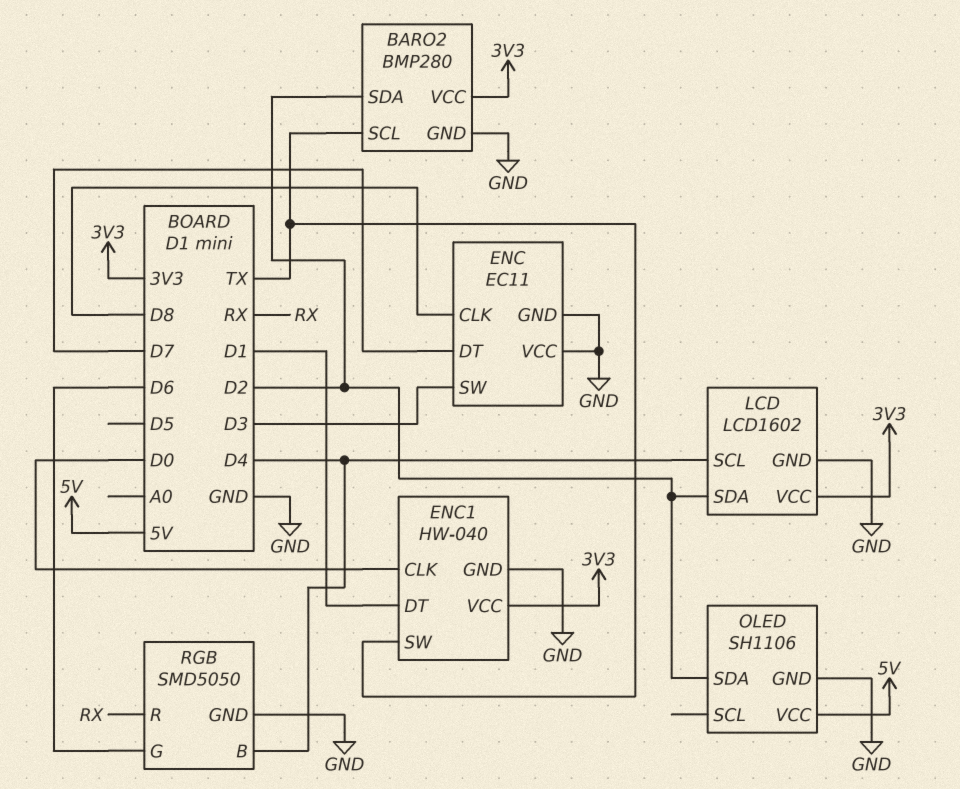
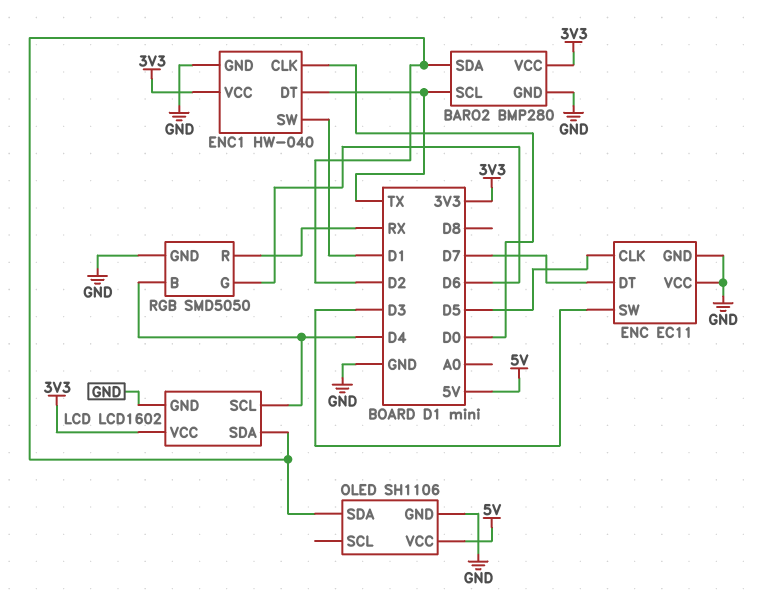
ENC pin CLK: D8 -> D5
ENC1 pin DT: D1 -> TX
ENC1 pin SW: TX -> D1

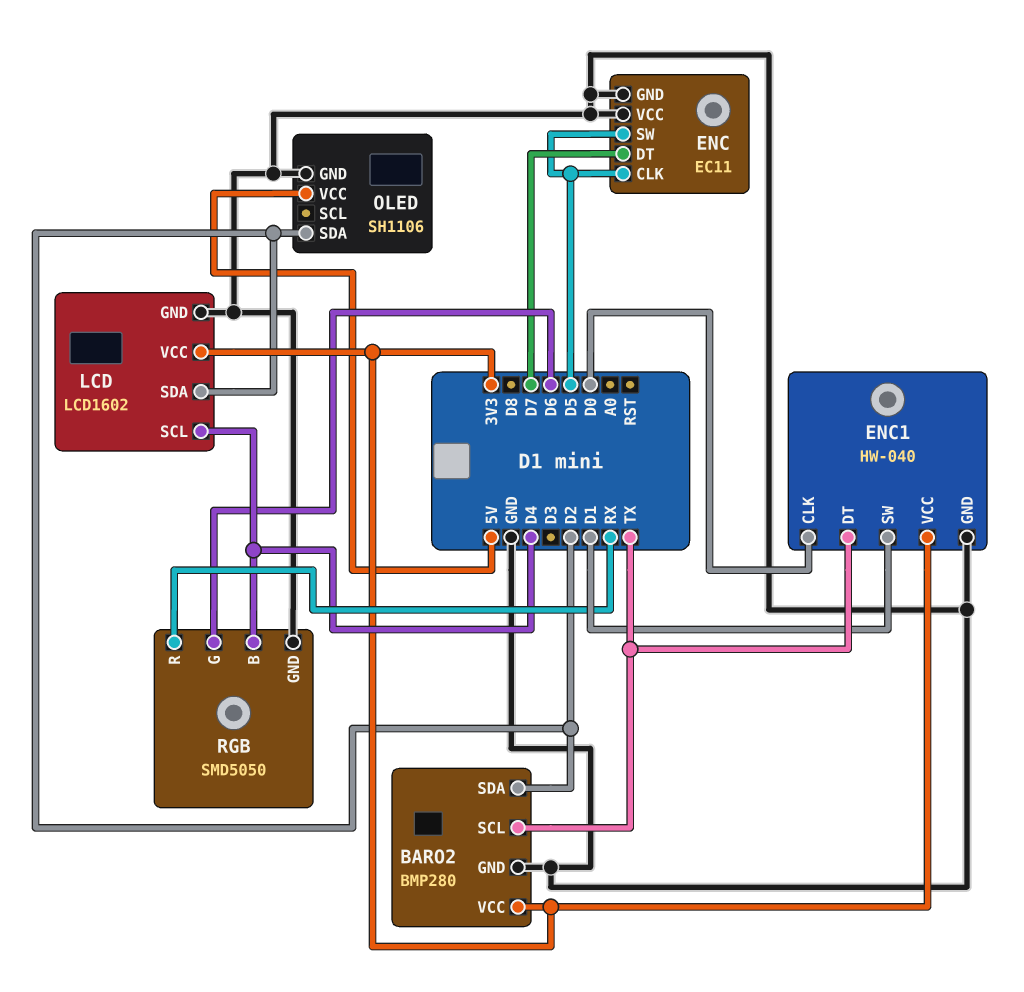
ENC pin SW: D3 -> D5

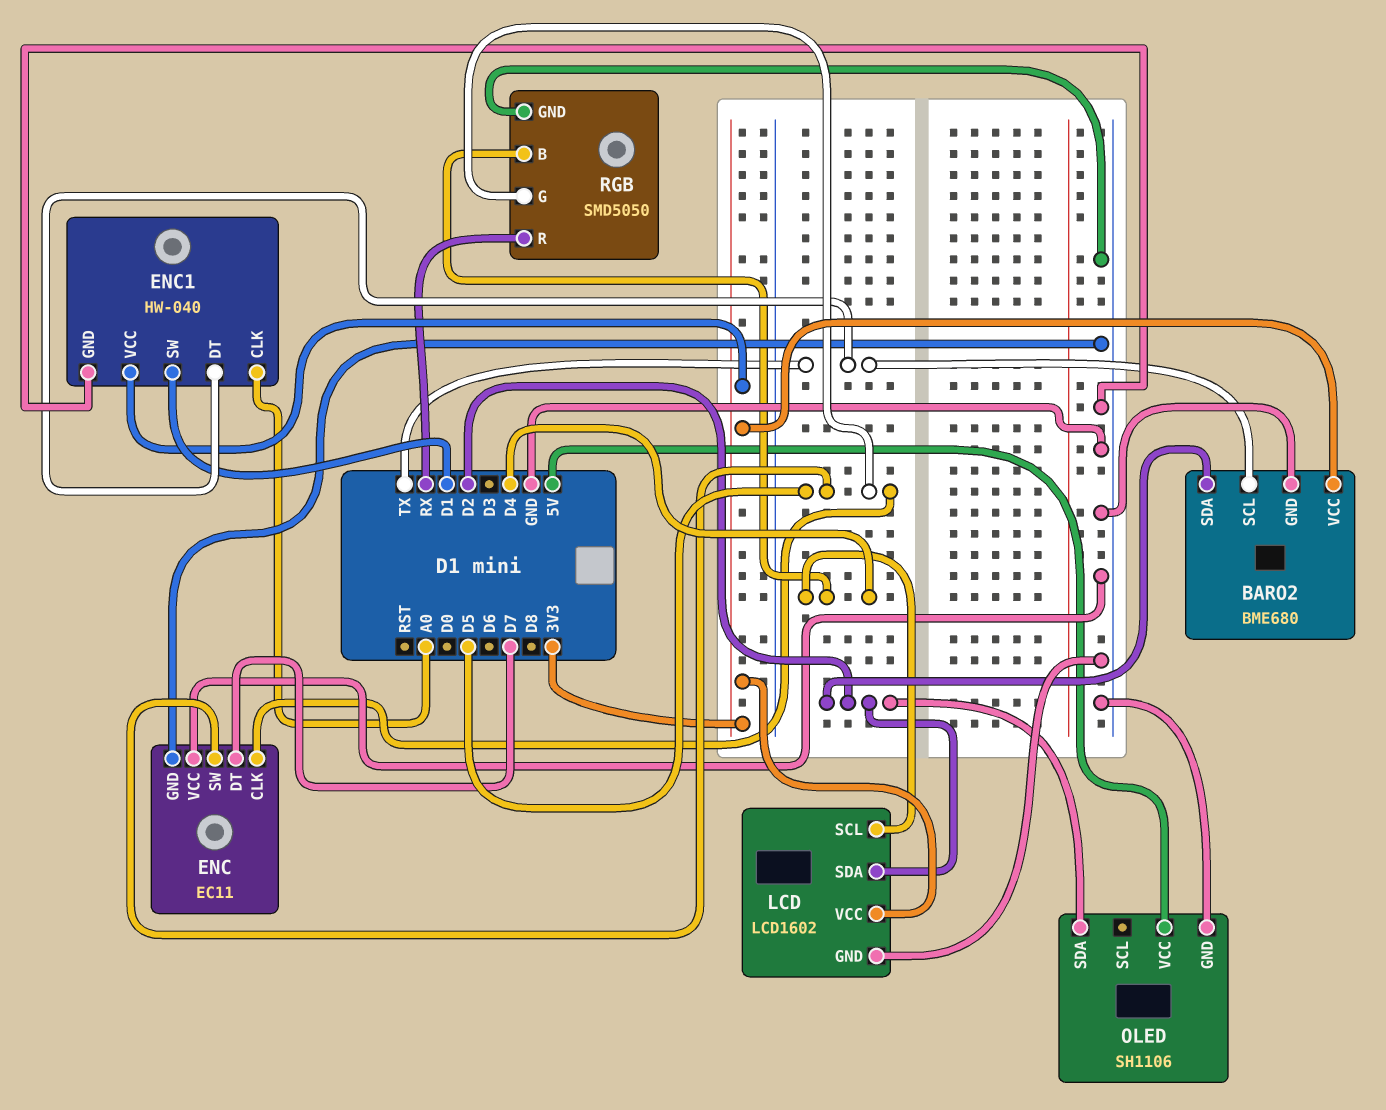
BARO2: BMP280 -> BME680
ENC1 pin CLK: D0 -> A0
RGB pin G: D6 -> D5

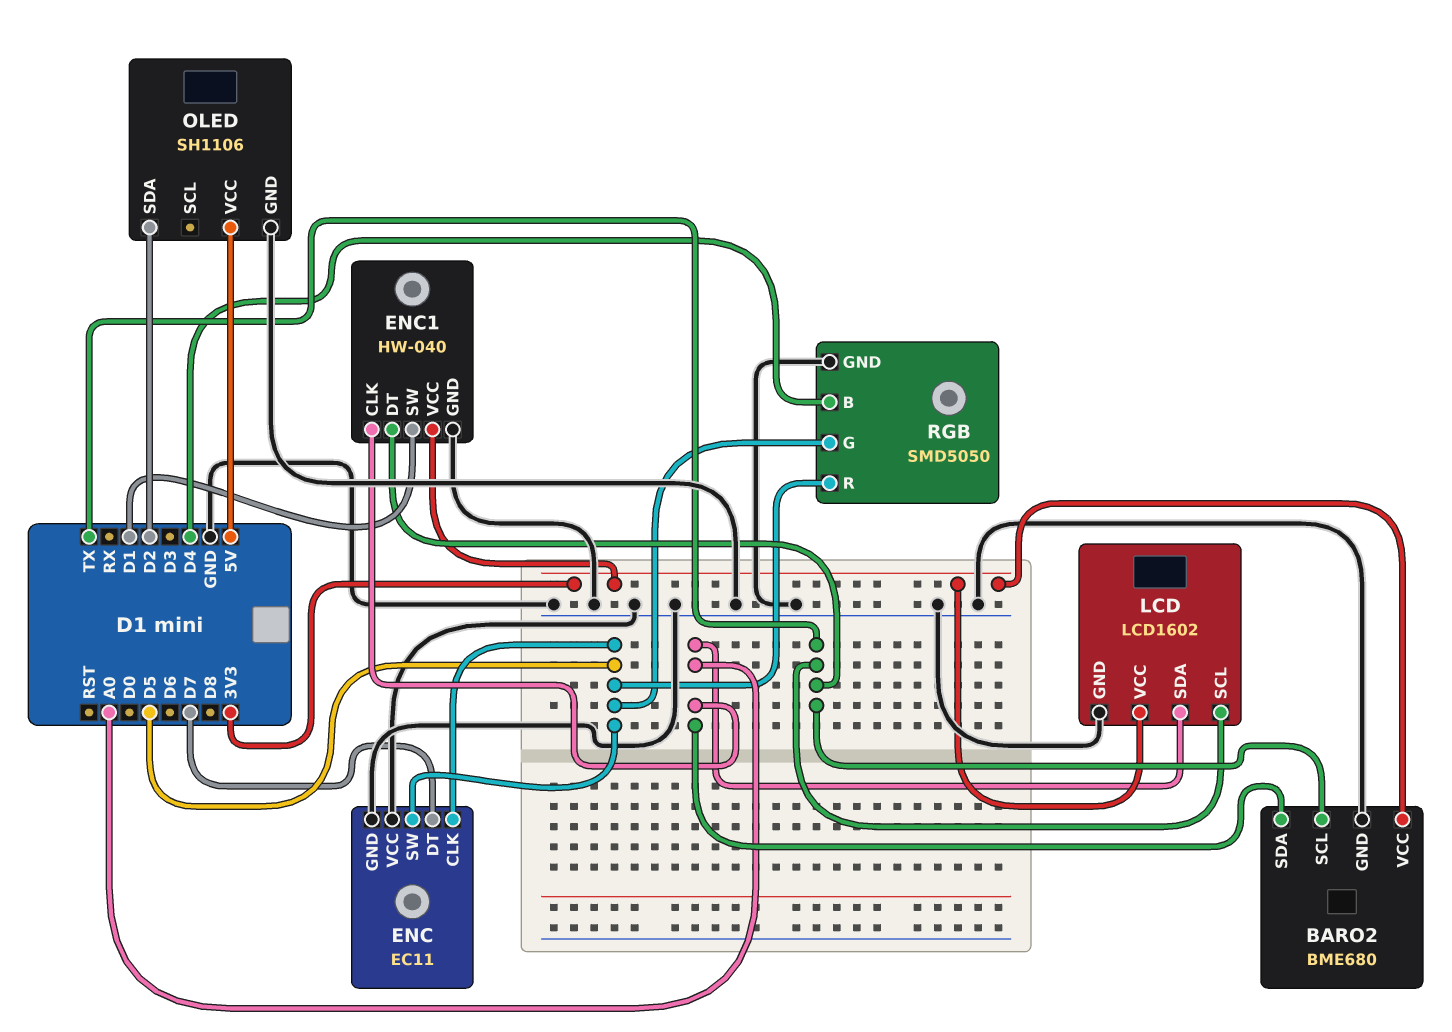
BARO2 pin SDA: D2 -> A0
LCD pin SCL: D4 -> TX
LCD pin SDA: D2 -> A0
RGB pin R: RX -> D5

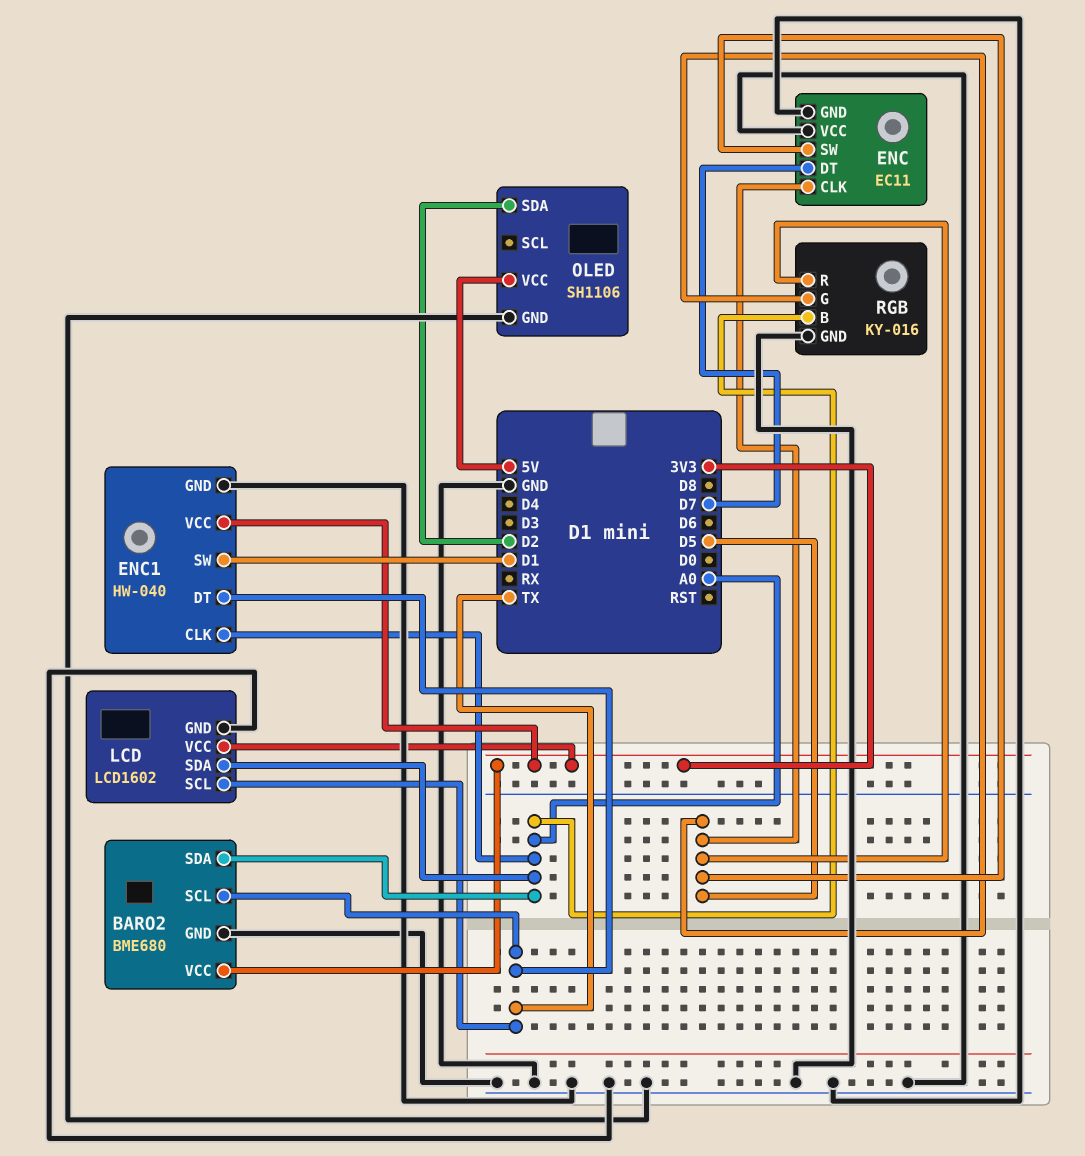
RGB: SMD5050 -> KY-016
RGB pin B: D4 -> A0

